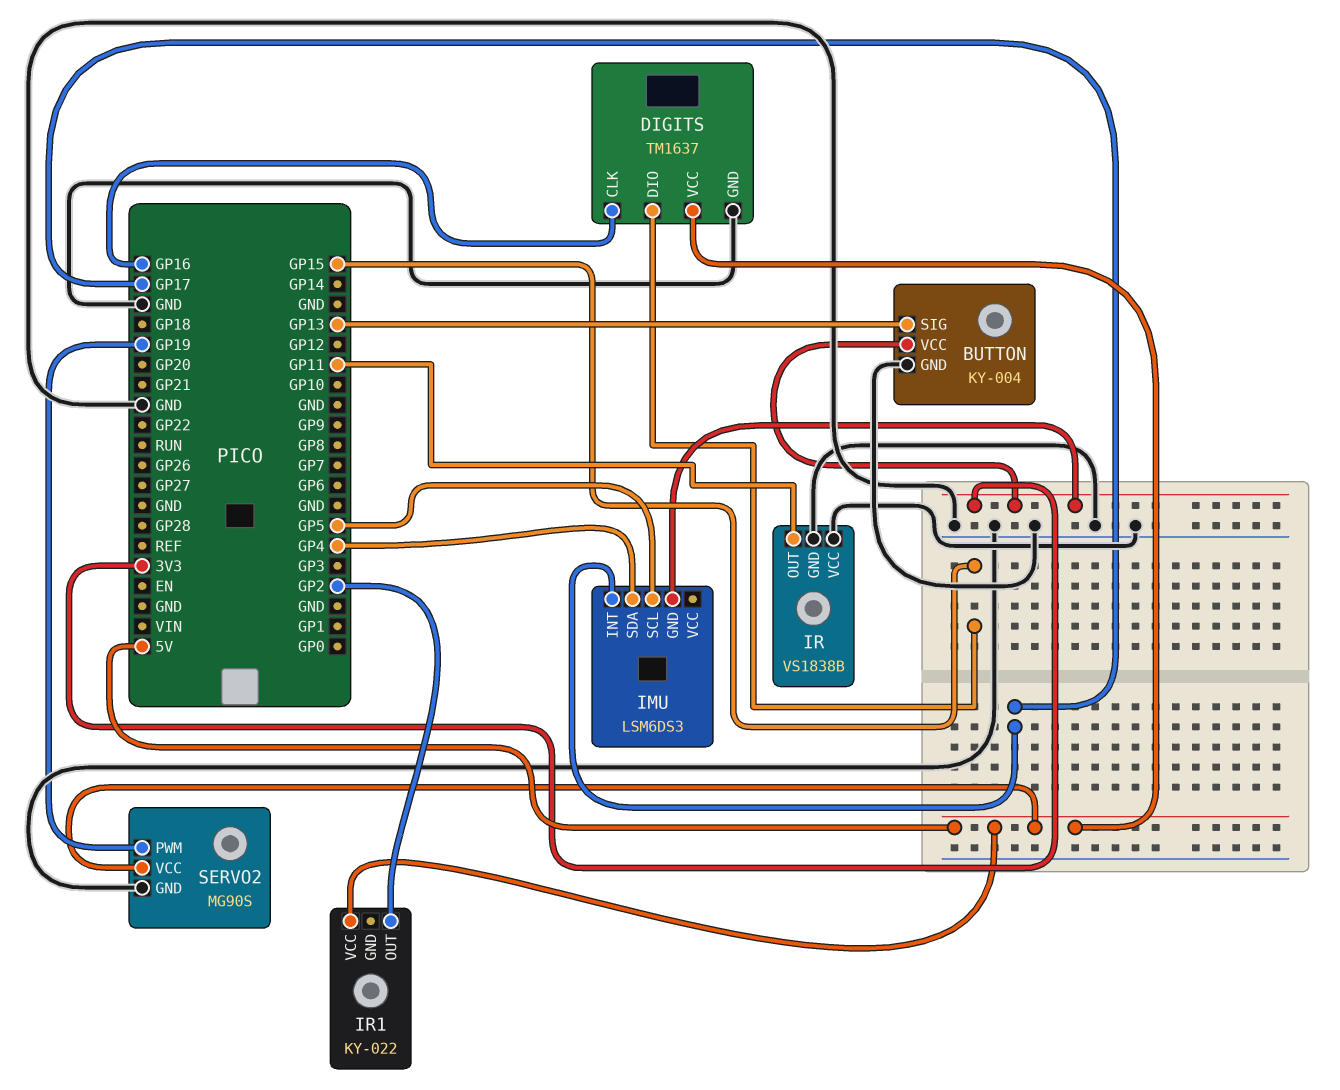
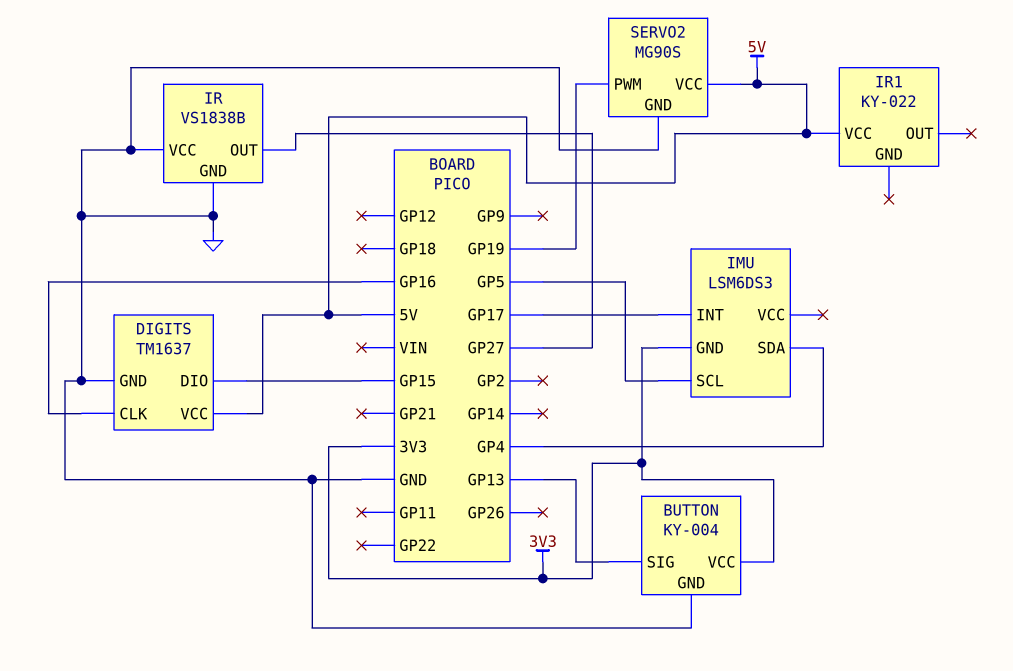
IR pin OUT: GP11 -> GP27
IR1 pin OUT: GP2 -> none

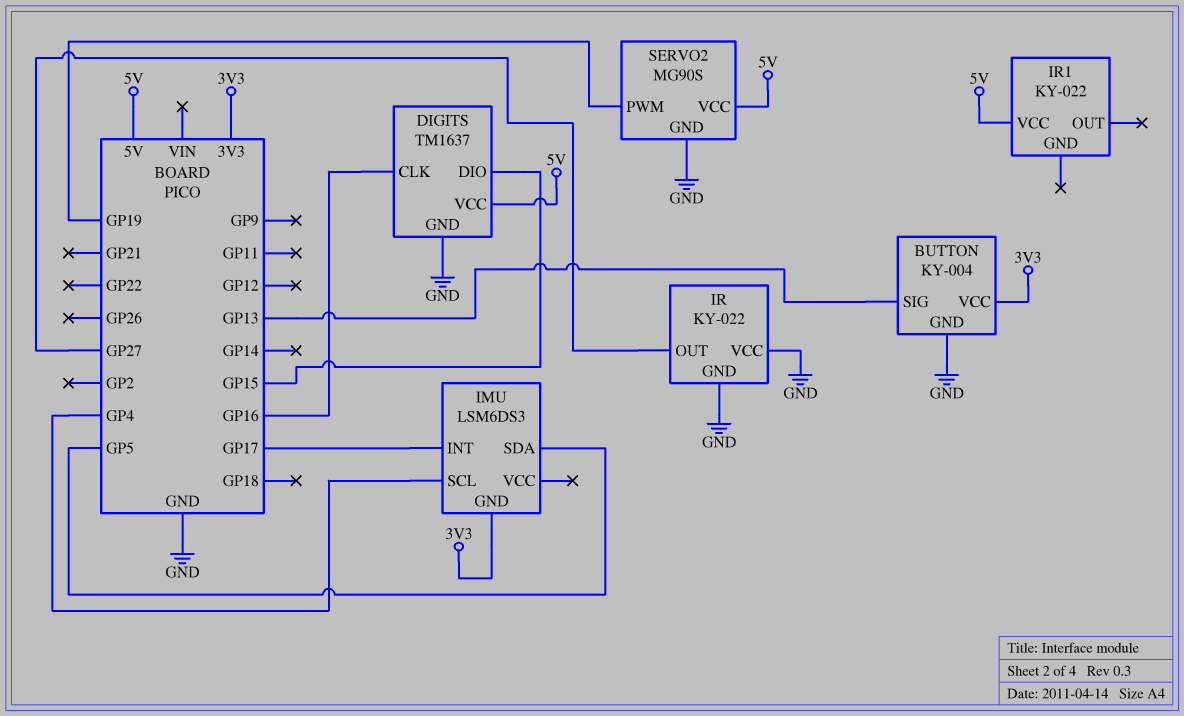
IMU pin SCL: GP5 -> GP4
IMU pin SDA: GP4 -> GP5
IR: VS1838B -> KY-022

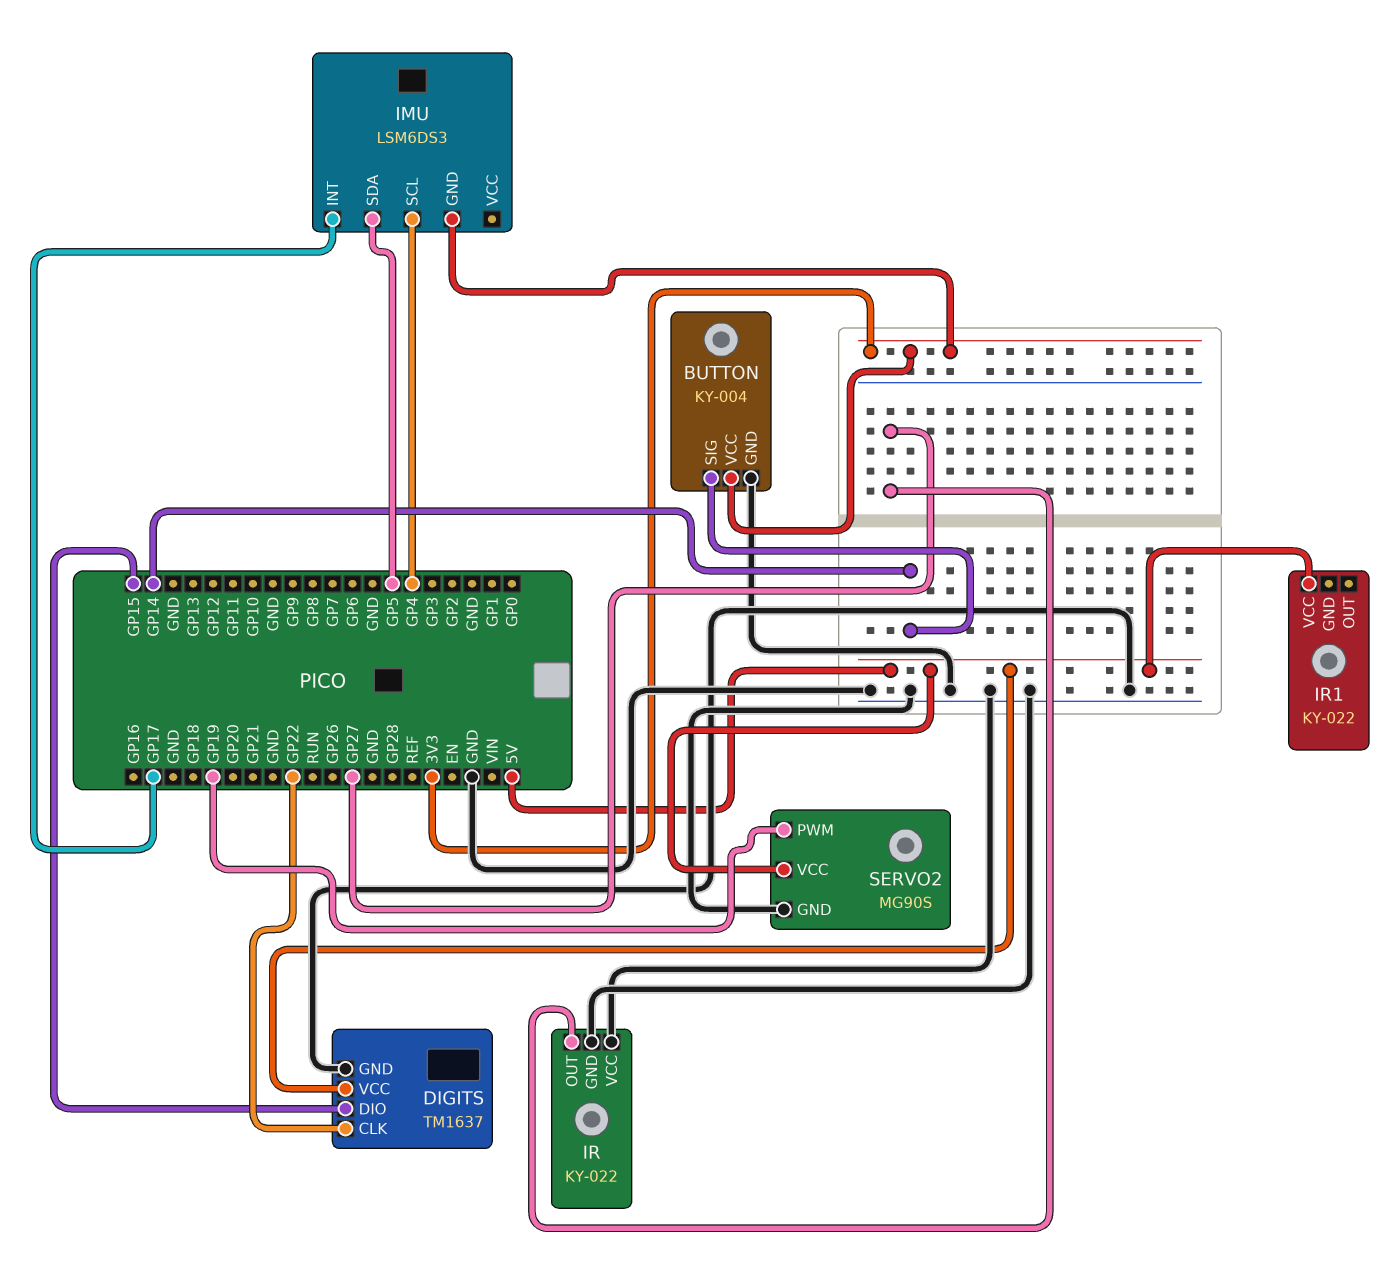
BUTTON pin SIG: GP13 -> GP14
DIGITS pin CLK: GP16 -> GP22

